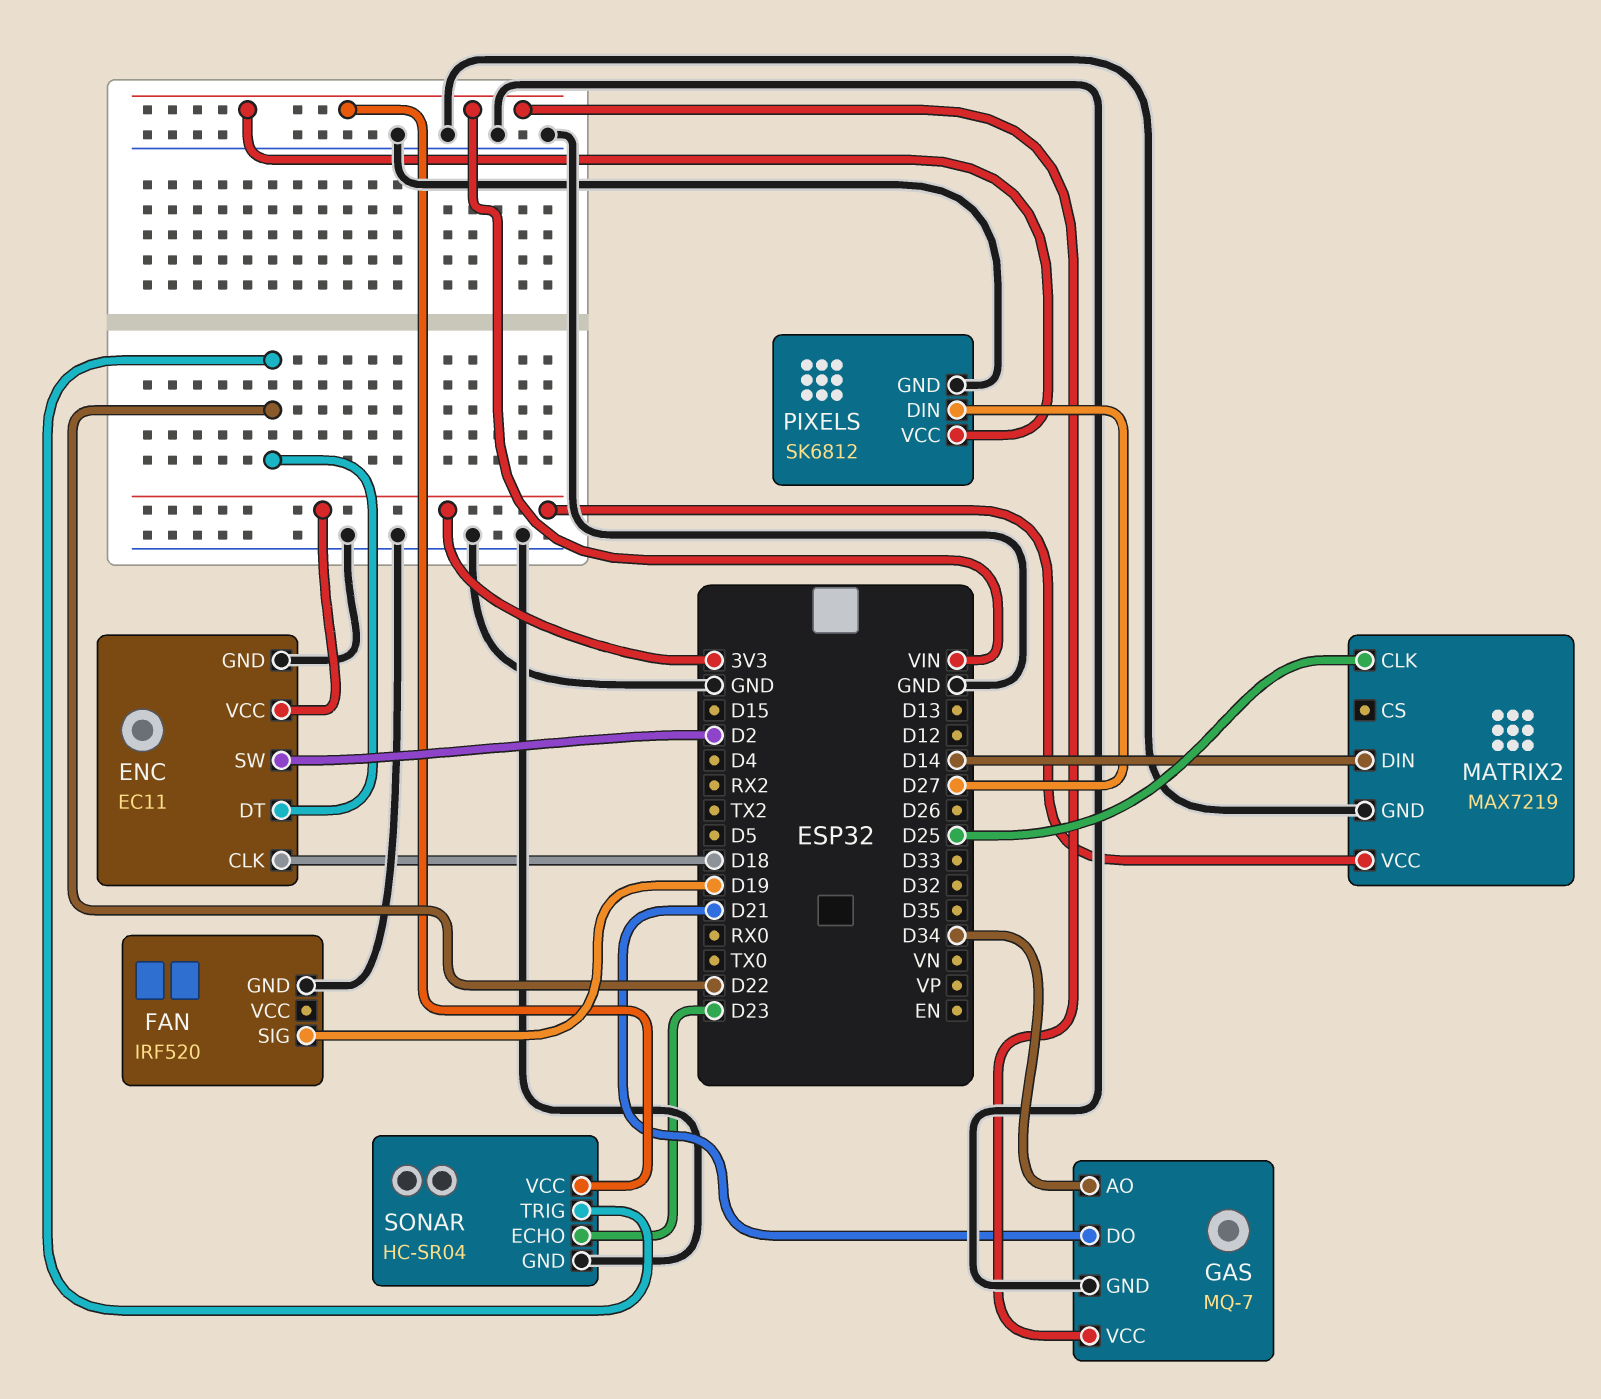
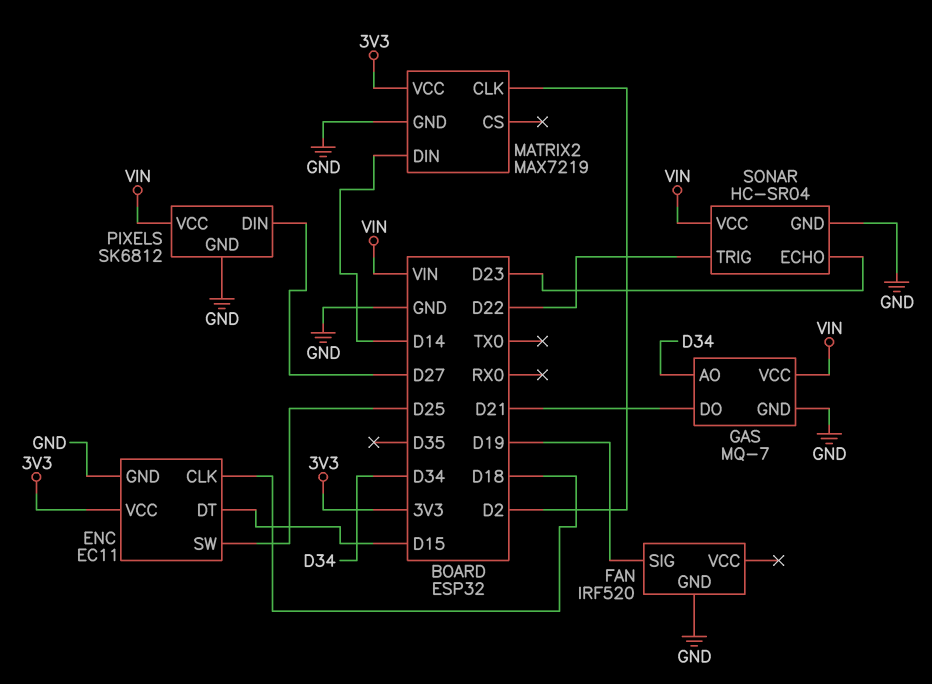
ENC pin DT: D22 -> D15
ENC pin SW: D2 -> D25
MATRIX2 pin CLK: D25 -> D2

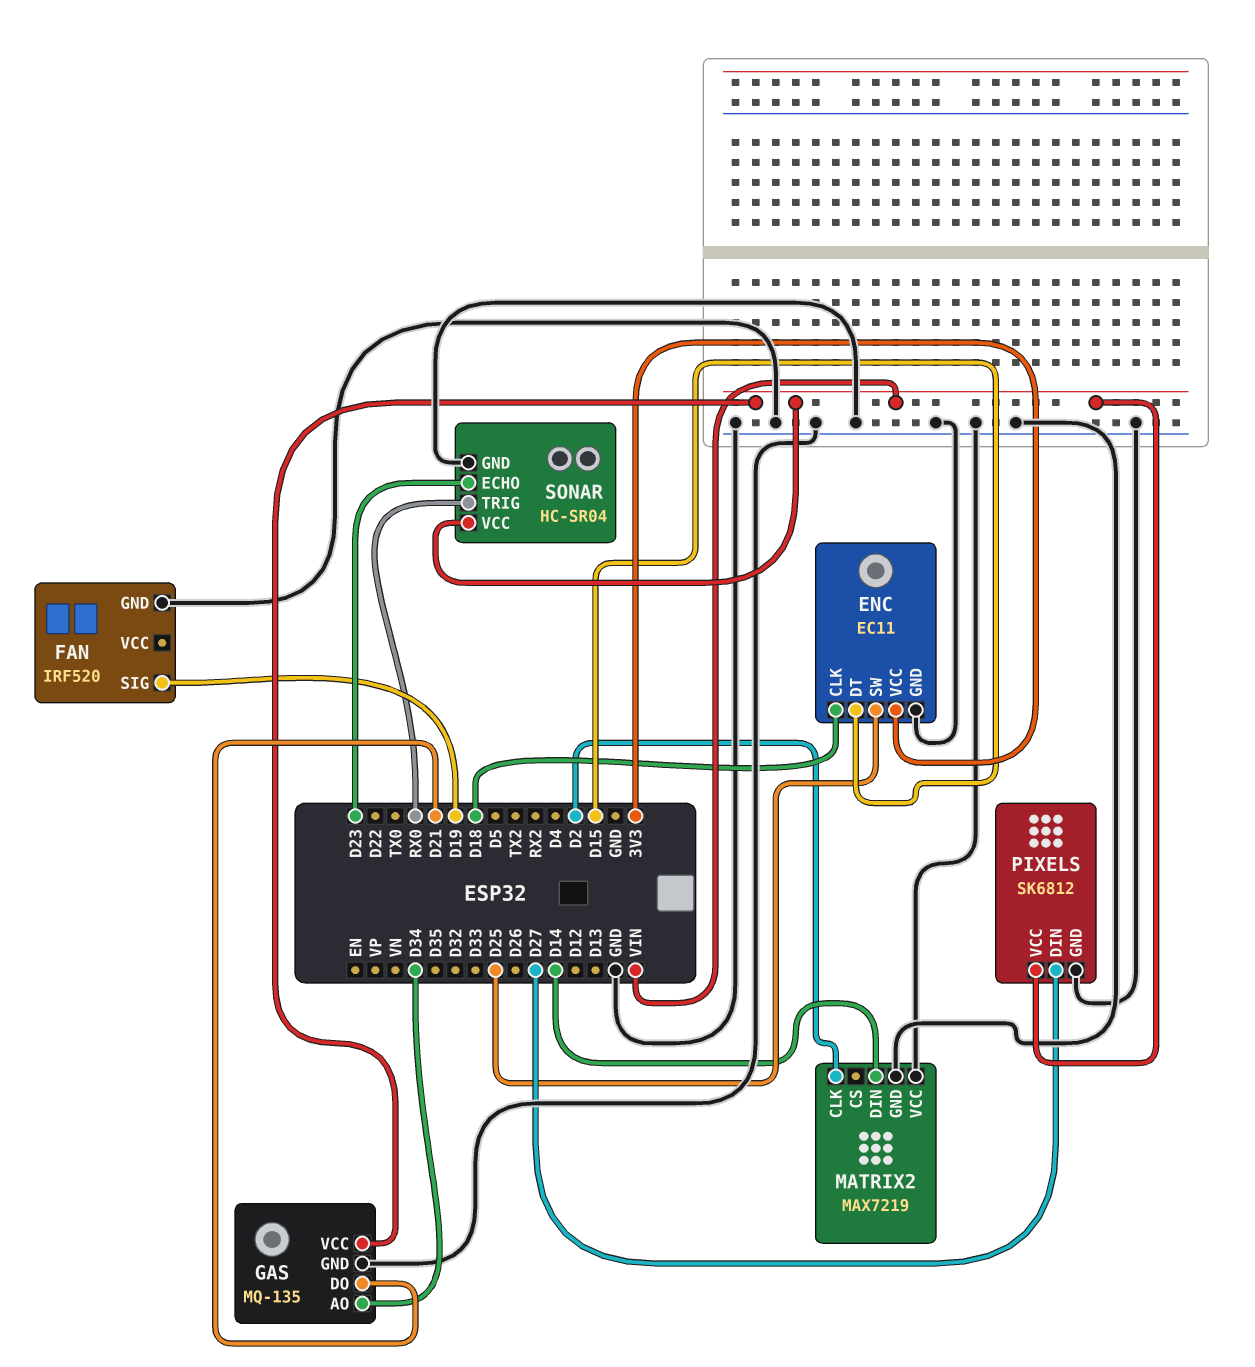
GAS: MQ-7 -> MQ-135
MATRIX2 pin VCC: 3V3 -> GND
SONAR pin TRIG: D22 -> RX0

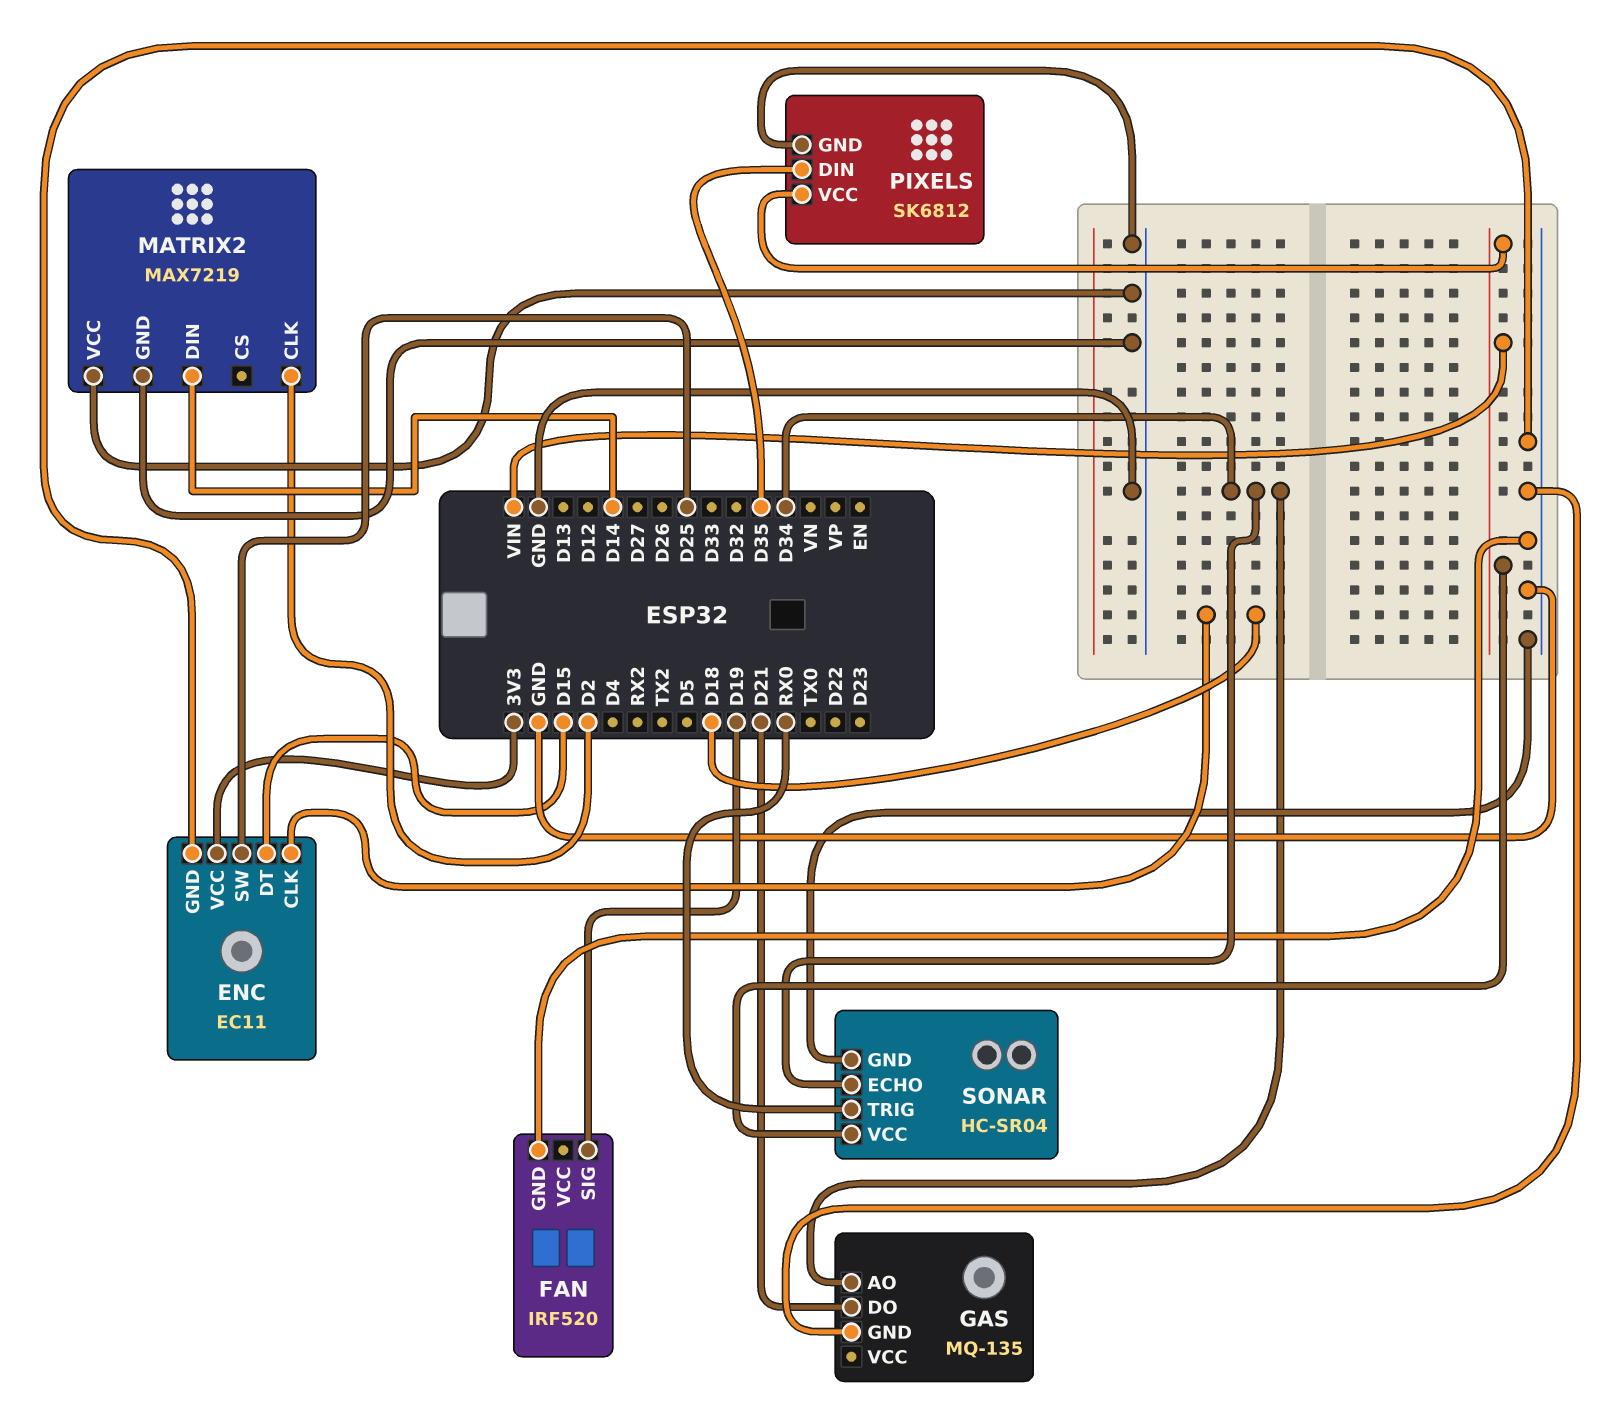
GAS pin VCC: VIN -> none
PIXELS pin DIN: D27 -> D35
SONAR pin ECHO: D23 -> D34

